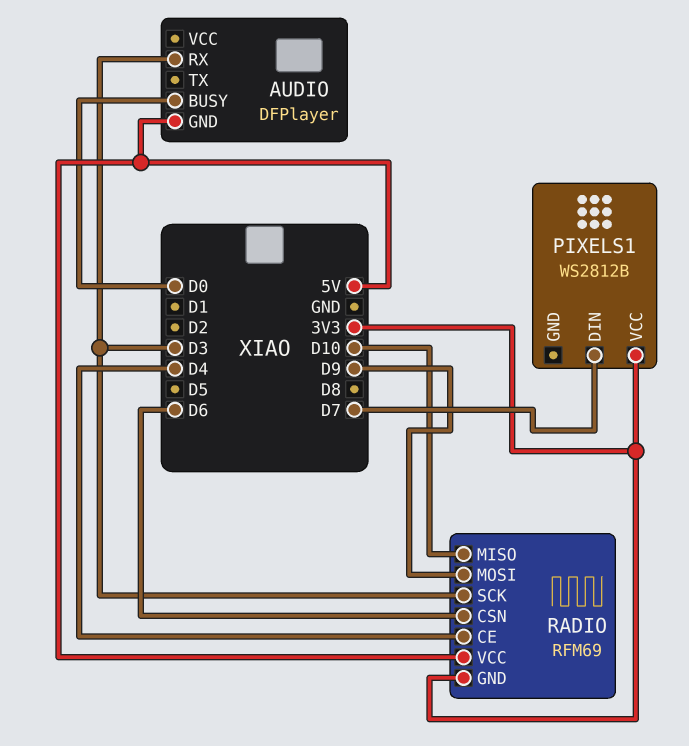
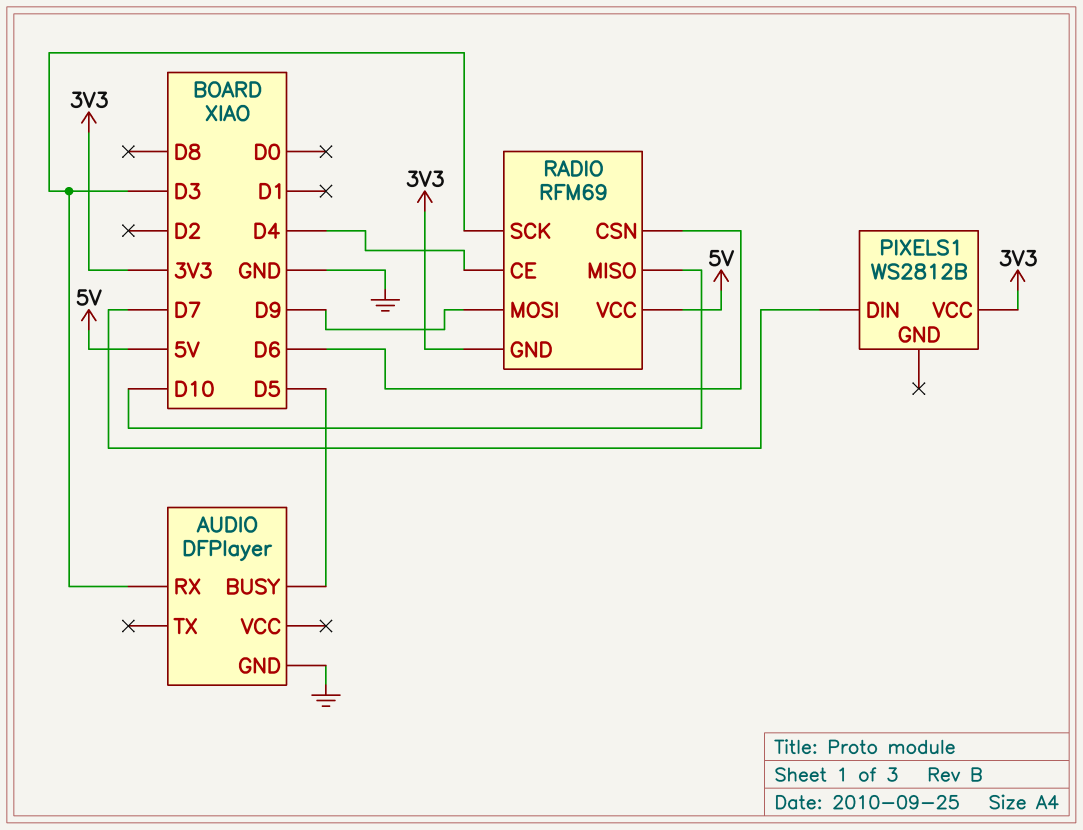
AUDIO pin BUSY: D0 -> D5
AUDIO pin GND: 5V -> GND

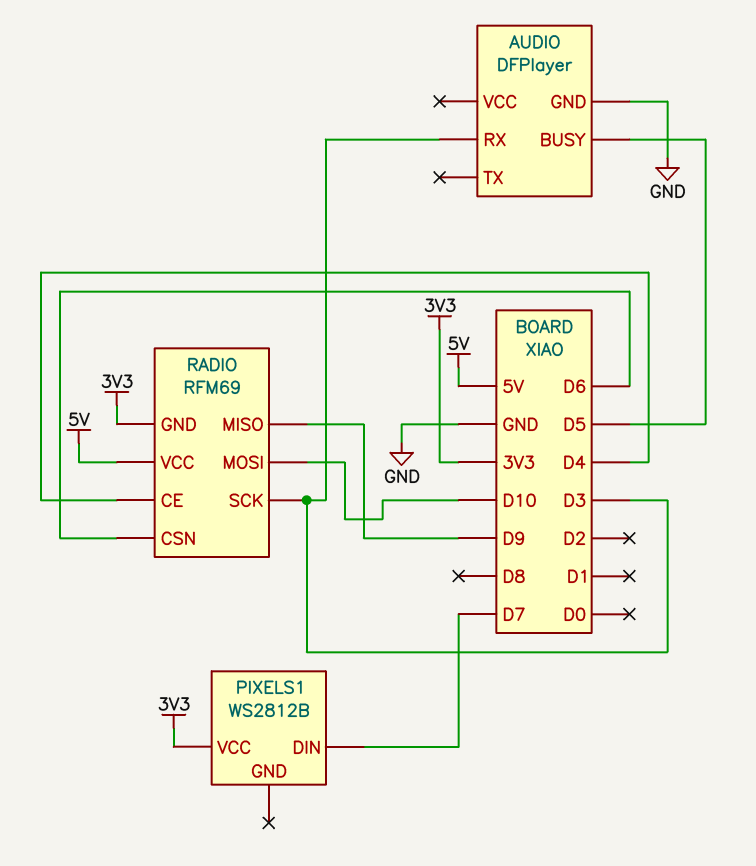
RADIO pin MISO: D10 -> D9
RADIO pin MOSI: D9 -> D10

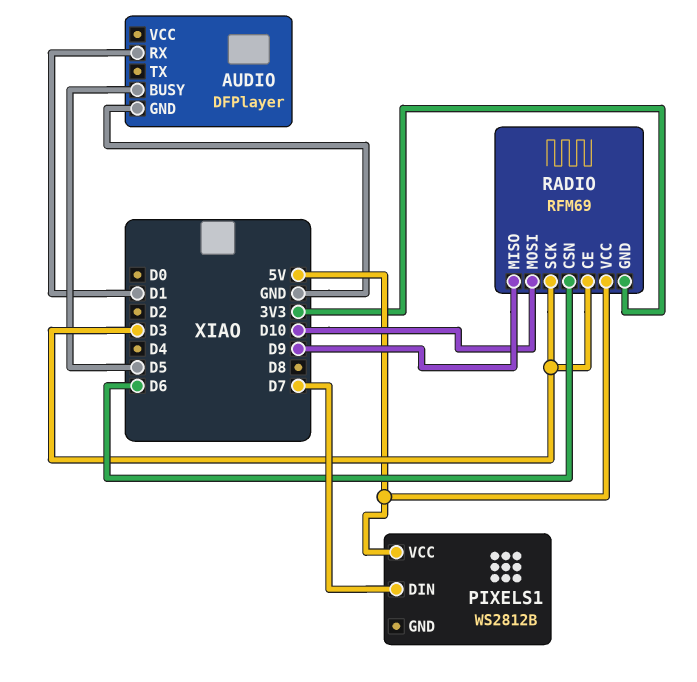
AUDIO pin RX: D3 -> D1
PIXELS1 pin VCC: 3V3 -> 5V
RADIO pin CE: D4 -> D3

